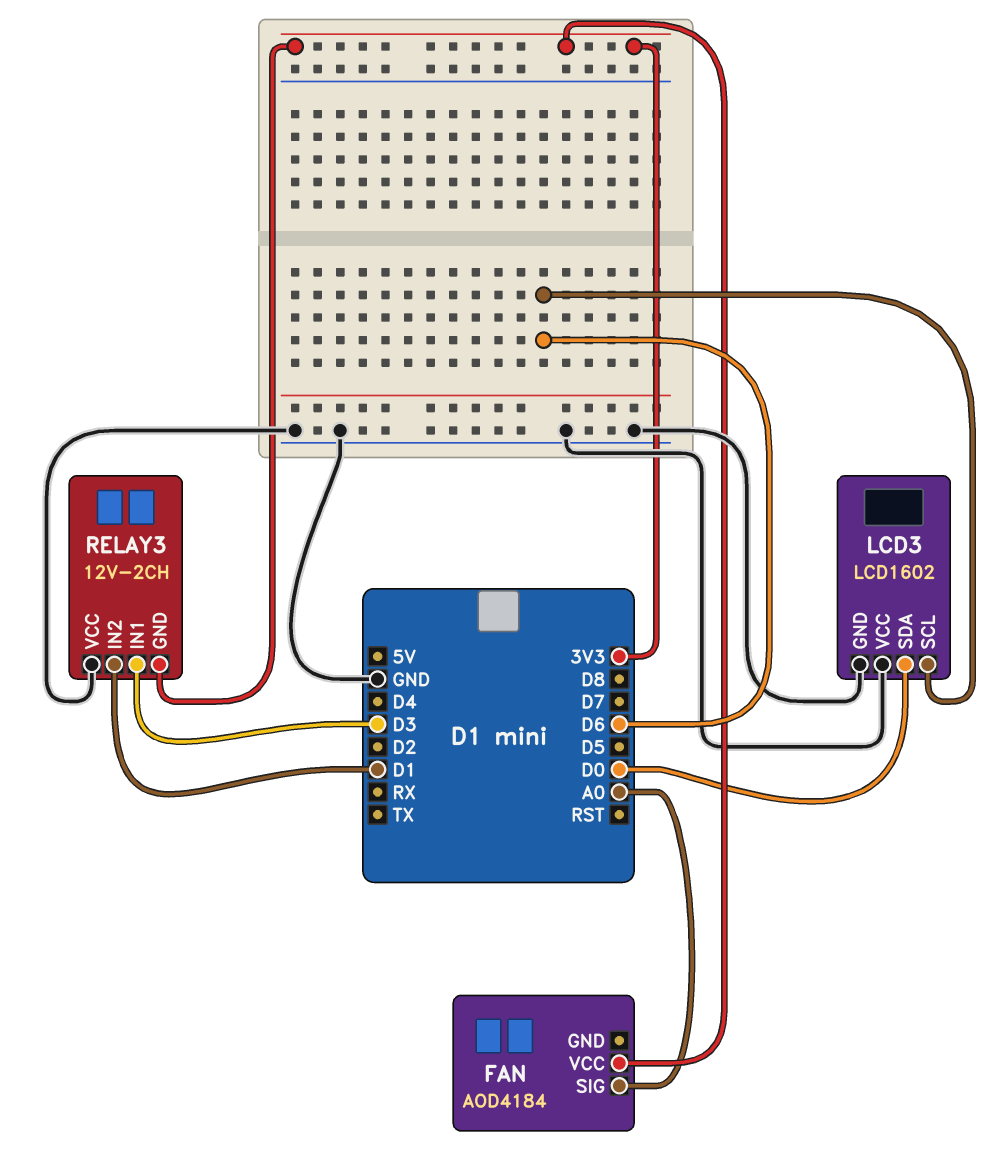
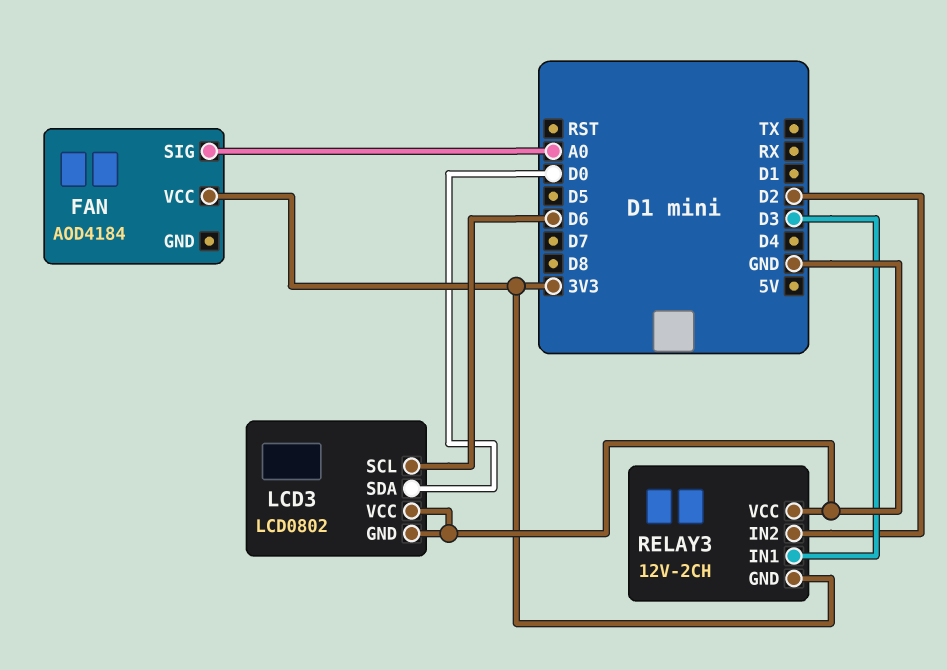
LCD3: LCD1602 -> LCD0802
RELAY3 pin IN2: D1 -> D2

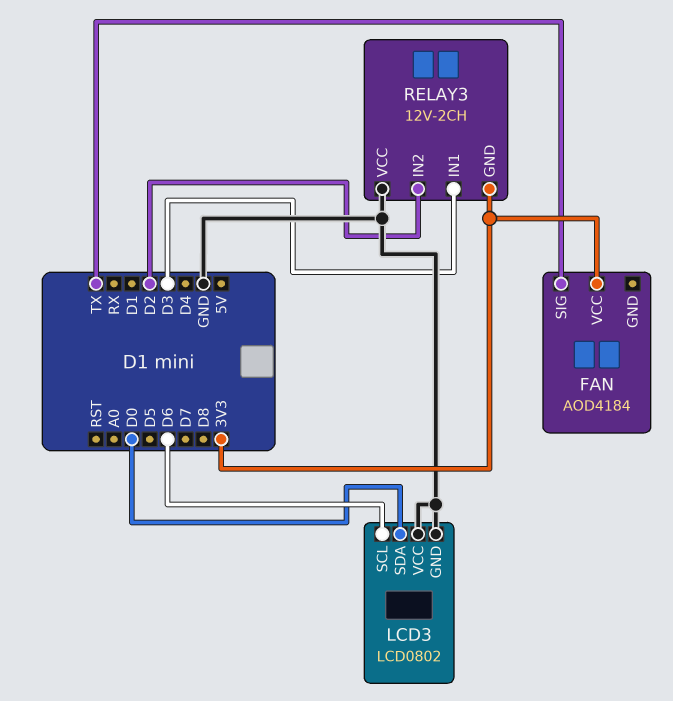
FAN pin SIG: A0 -> TX

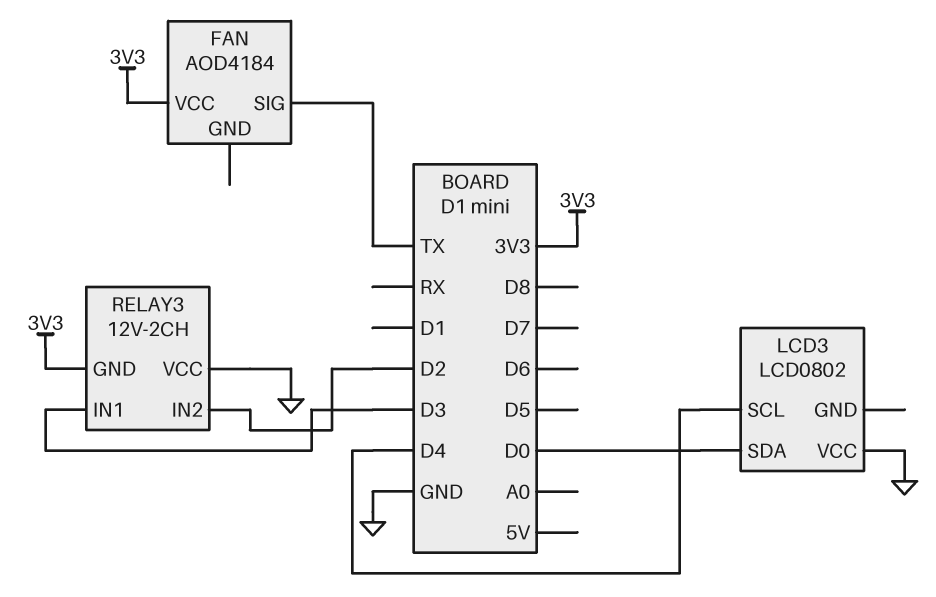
LCD3 pin GND: GND -> none
LCD3 pin SCL: D6 -> D4

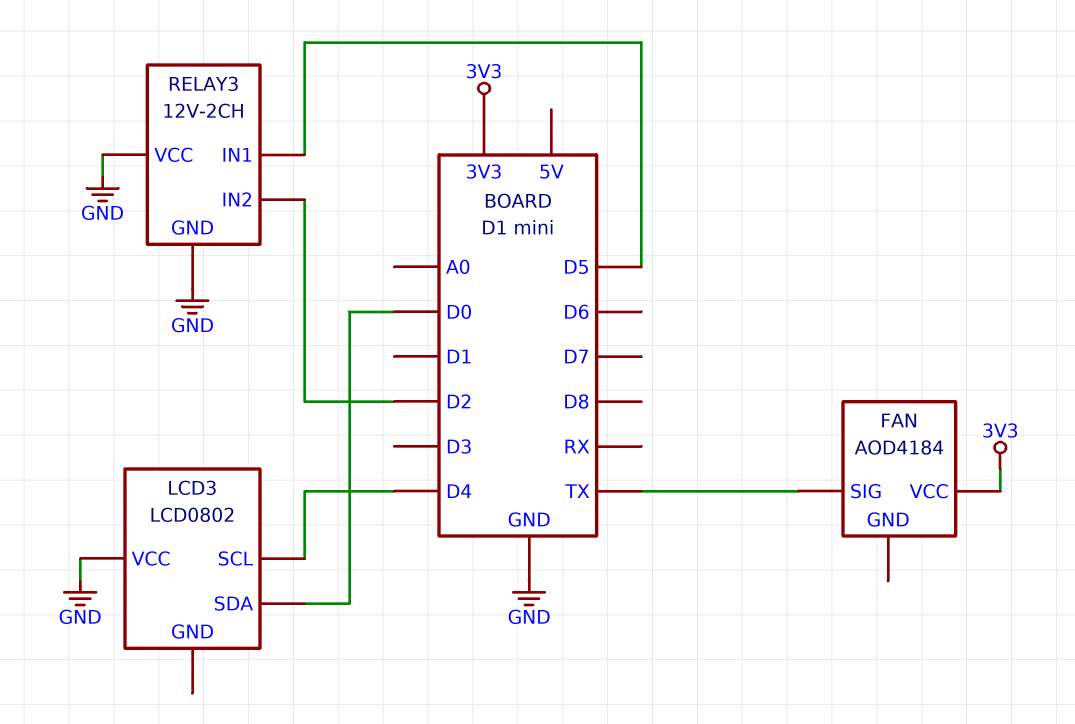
RELAY3 pin GND: 3V3 -> GND
RELAY3 pin IN1: D3 -> D5

